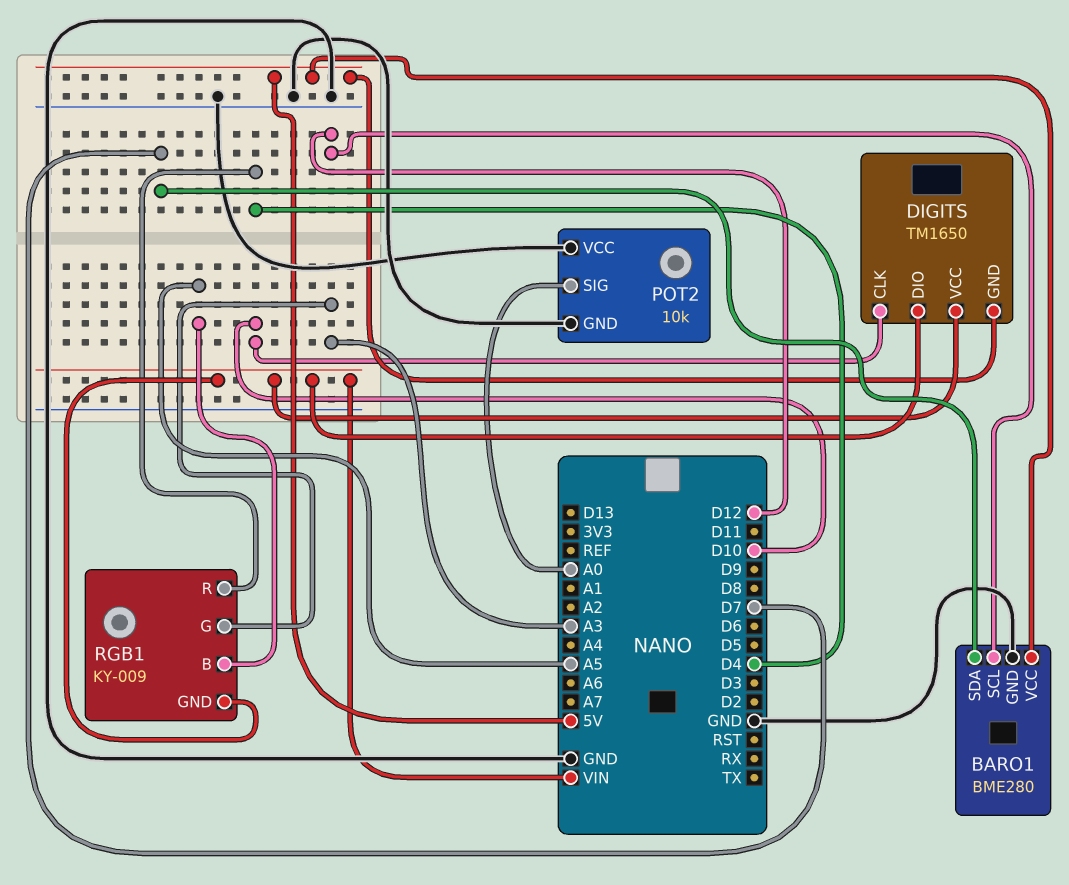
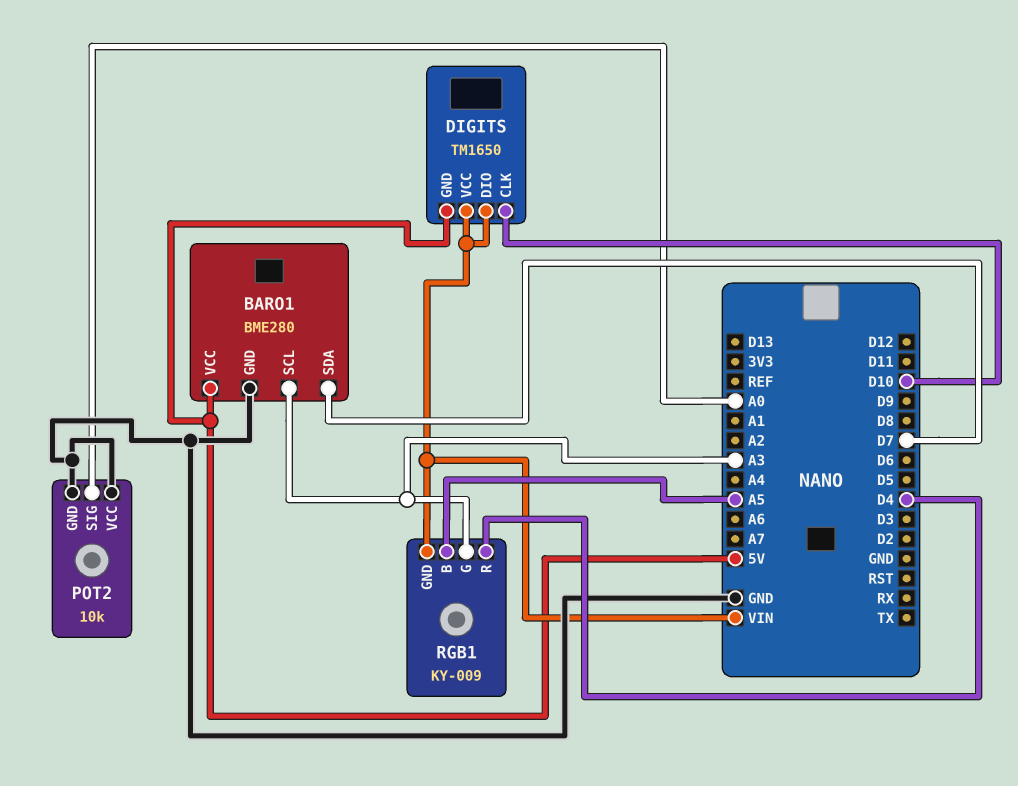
BARO1 pin SCL: D12 -> A3

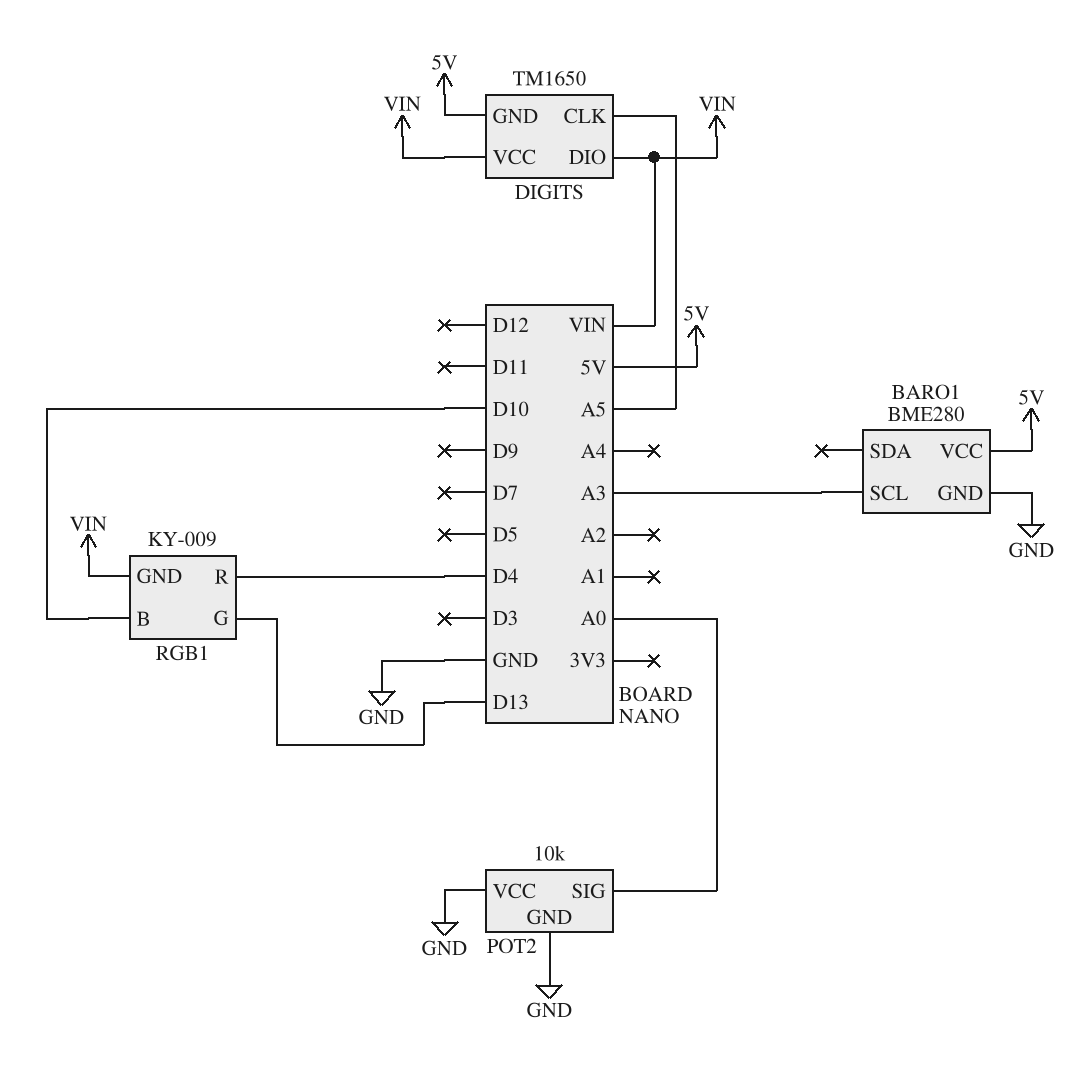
BARO1 pin SDA: D7 -> none
DIGITS pin CLK: D10 -> A5
RGB1 pin B: A5 -> D10
RGB1 pin G: A3 -> D13

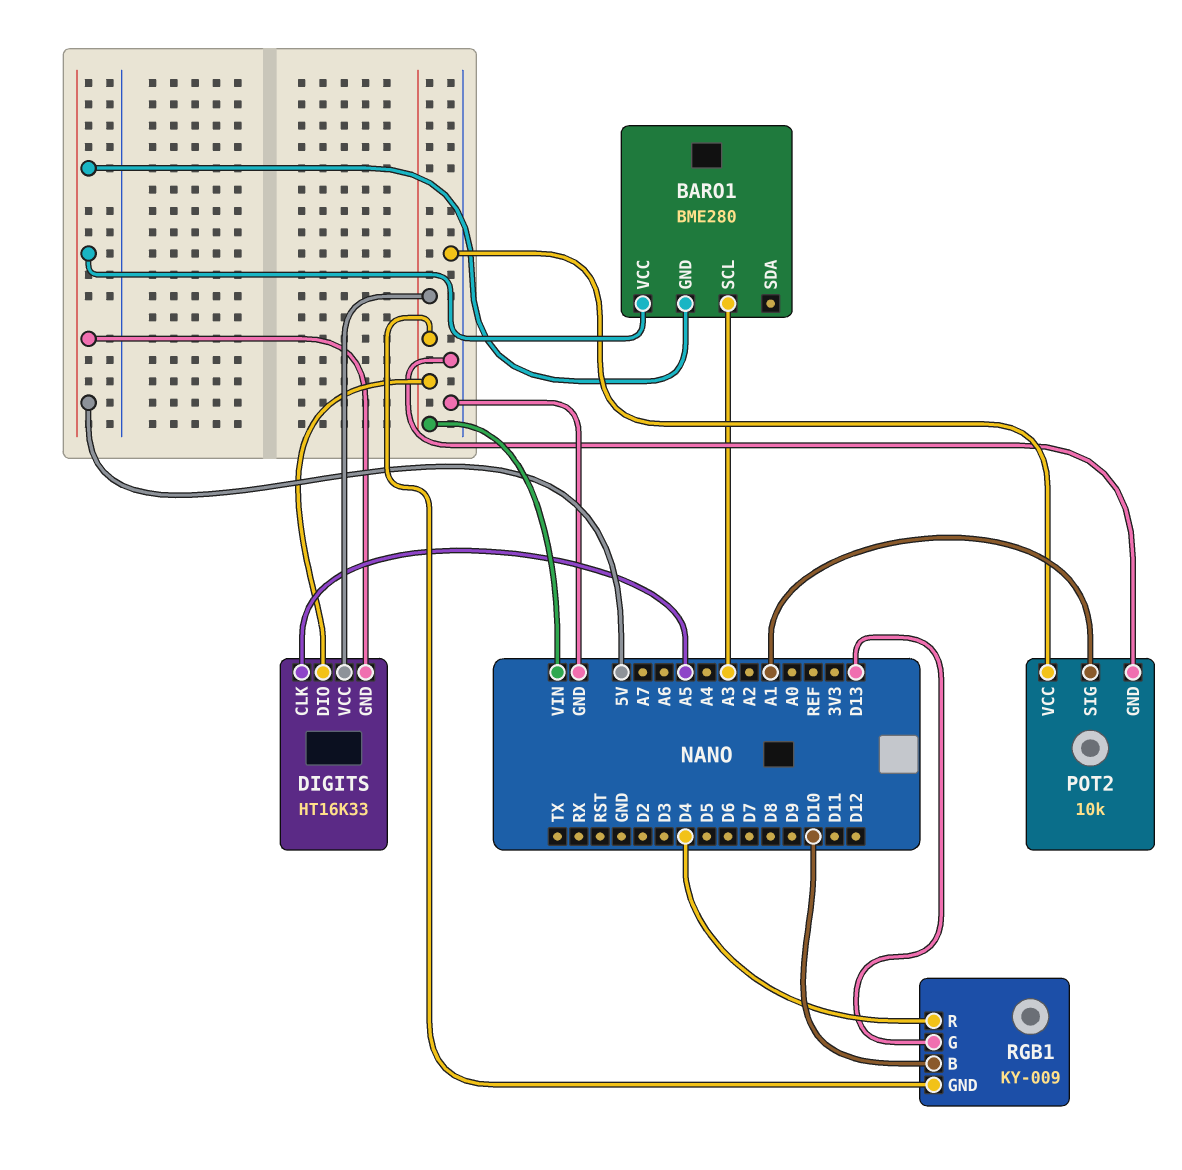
BARO1 pin GND: GND -> 5V
DIGITS: TM1650 -> HT16K33
POT2 pin SIG: A0 -> A1

